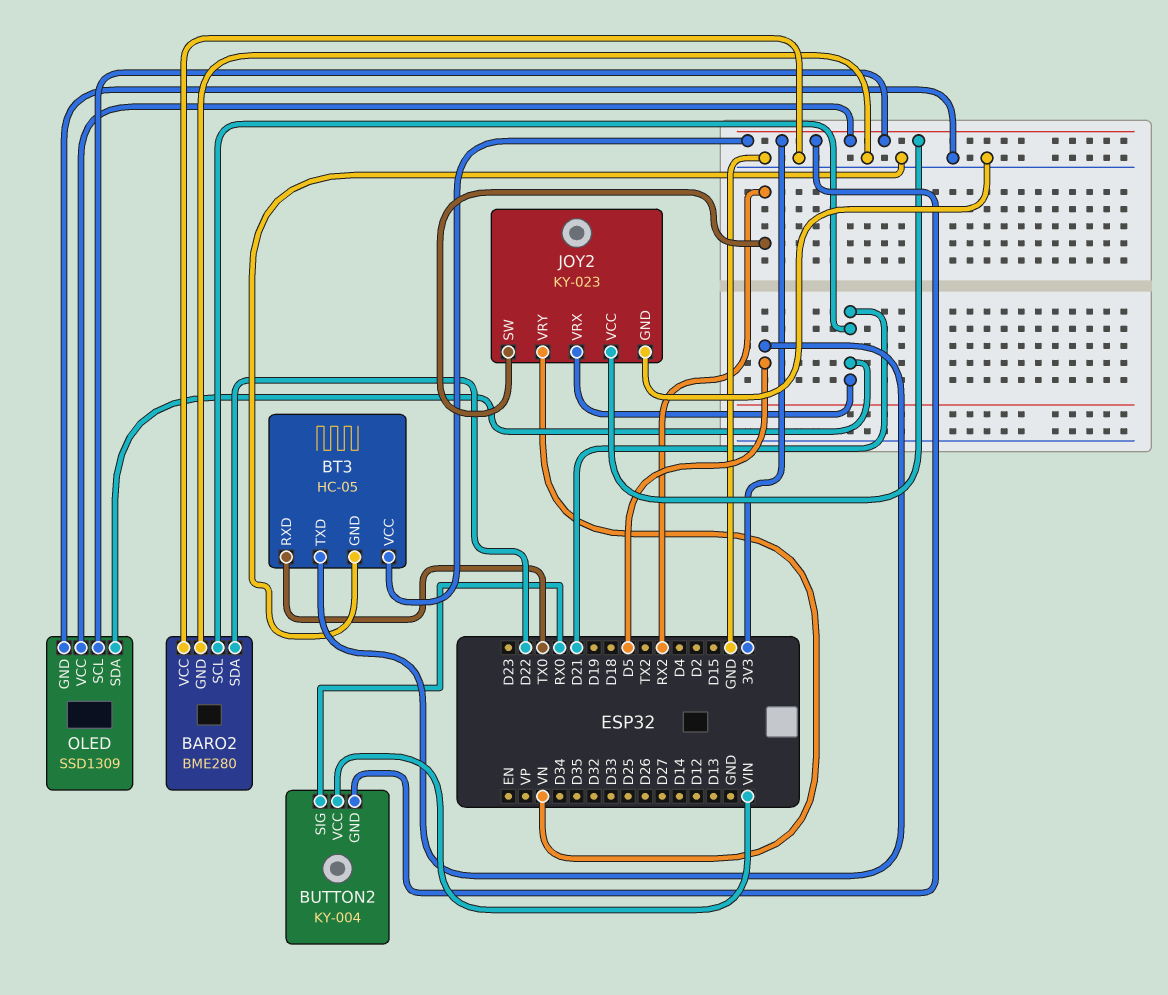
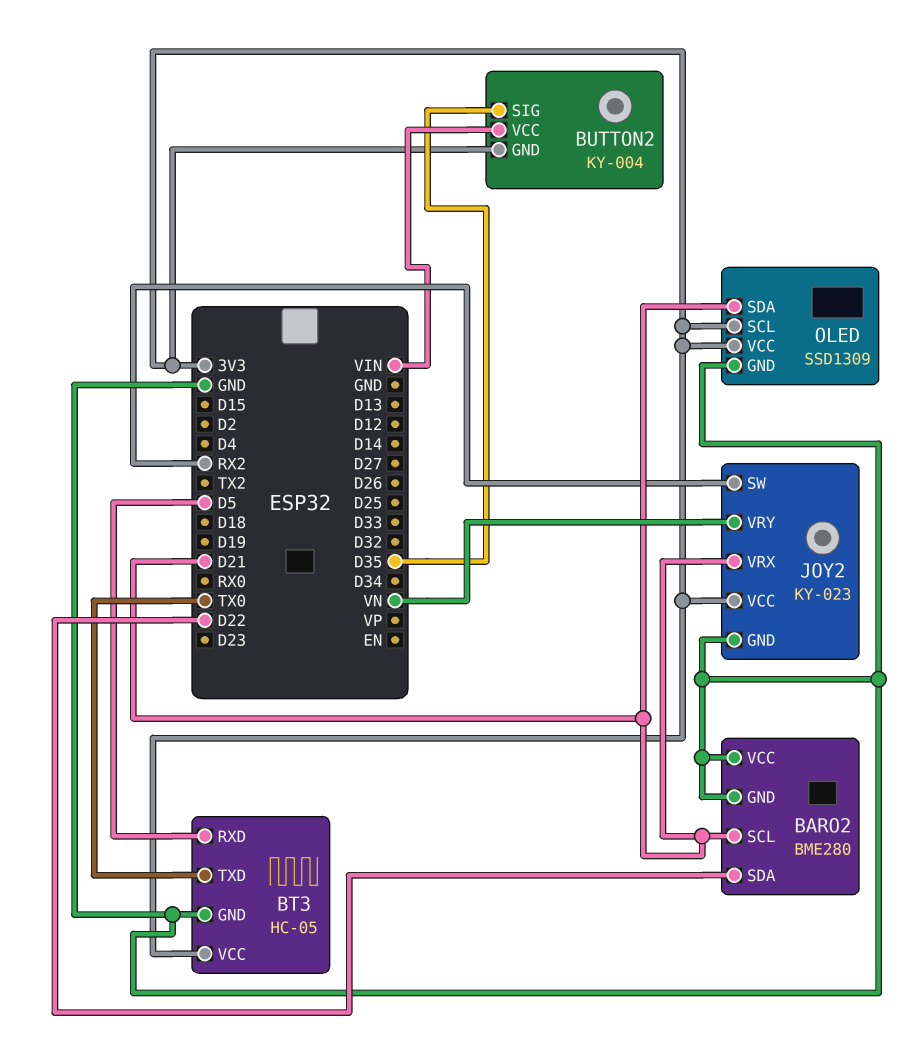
BT3 pin RXD: TX0 -> D5
BT3 pin TXD: D5 -> TX0
BUTTON2 pin SIG: RX0 -> D35

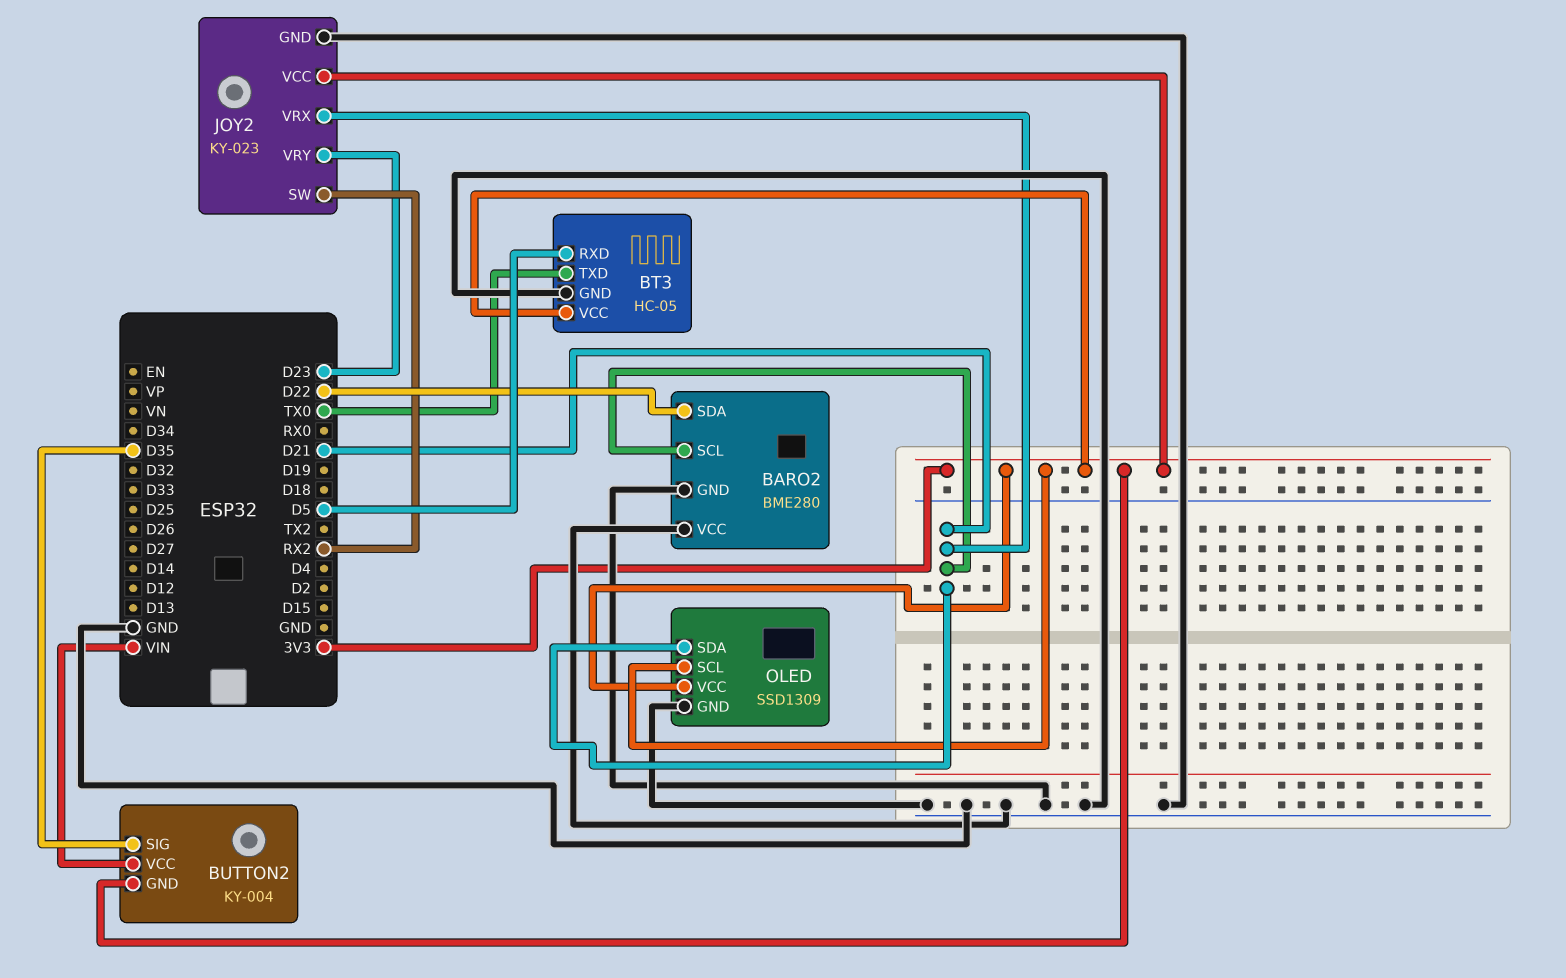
JOY2 pin VRY: VN -> D23

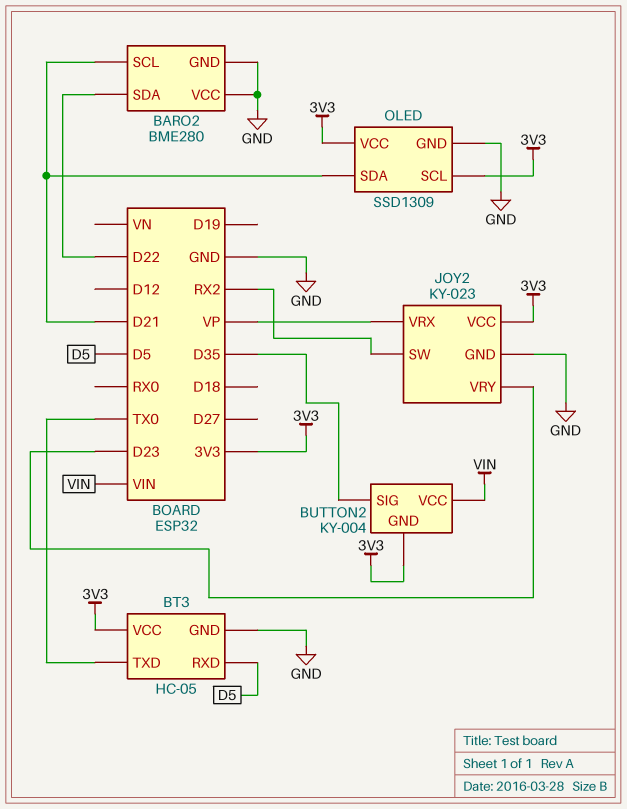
JOY2 pin VRX: D21 -> VP

